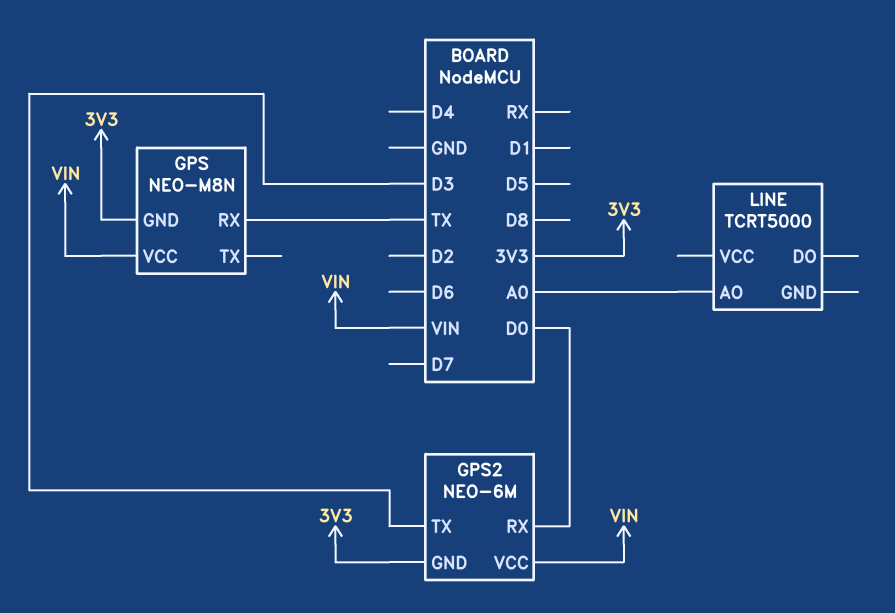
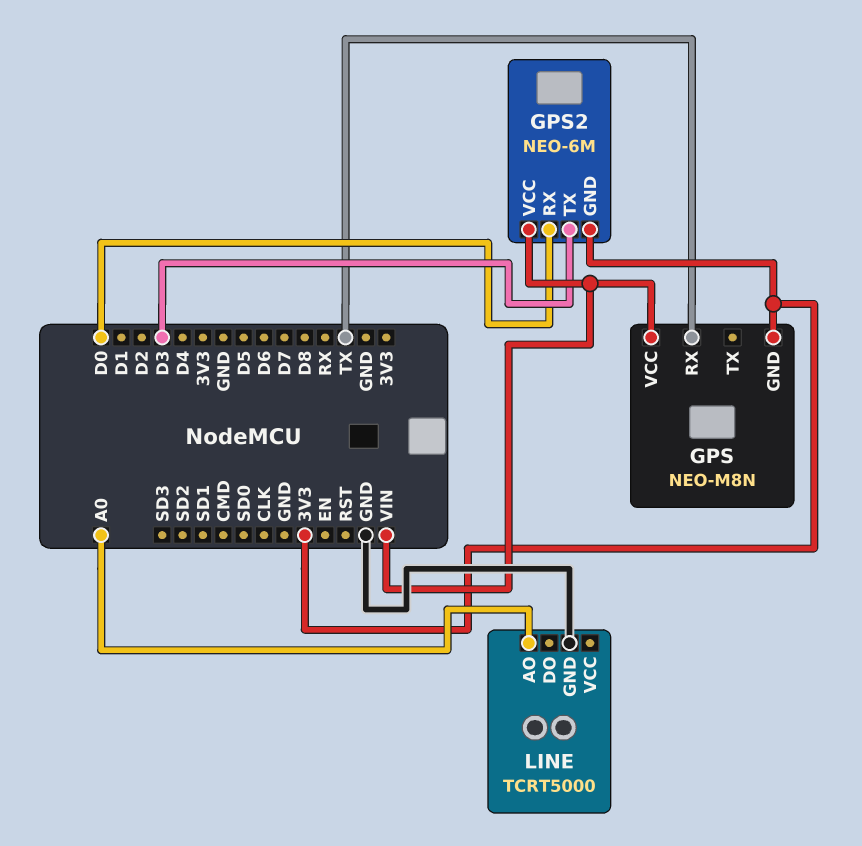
LINE pin GND: none -> GND

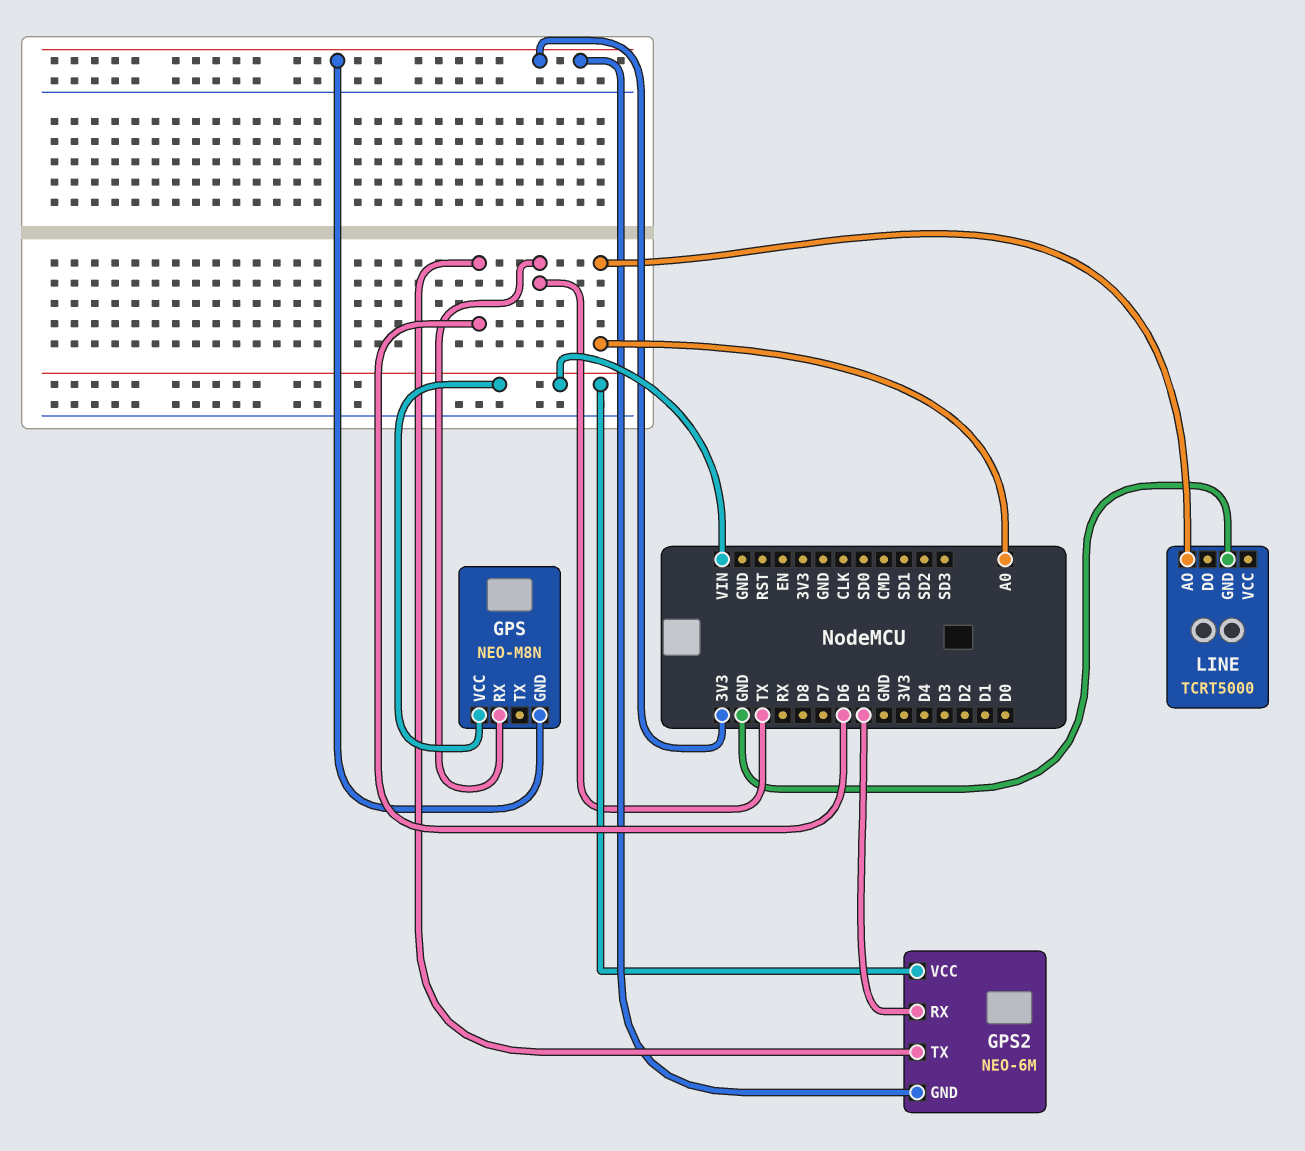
GPS2 pin RX: D0 -> D5
GPS2 pin TX: D3 -> D6

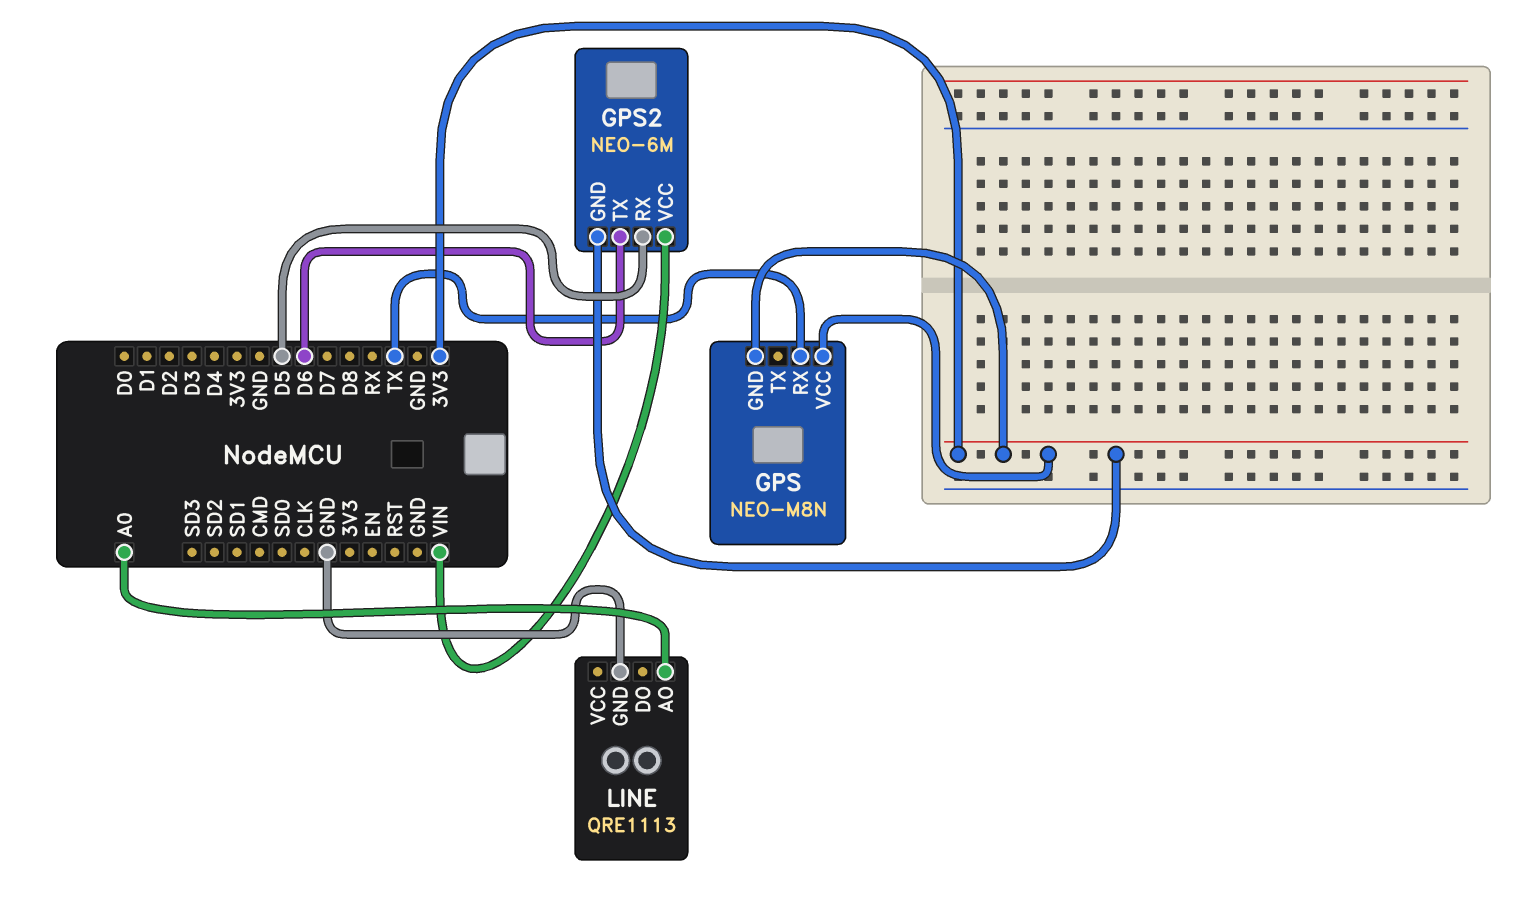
GPS pin VCC: VIN -> 3V3
LINE: TCRT5000 -> QRE1113

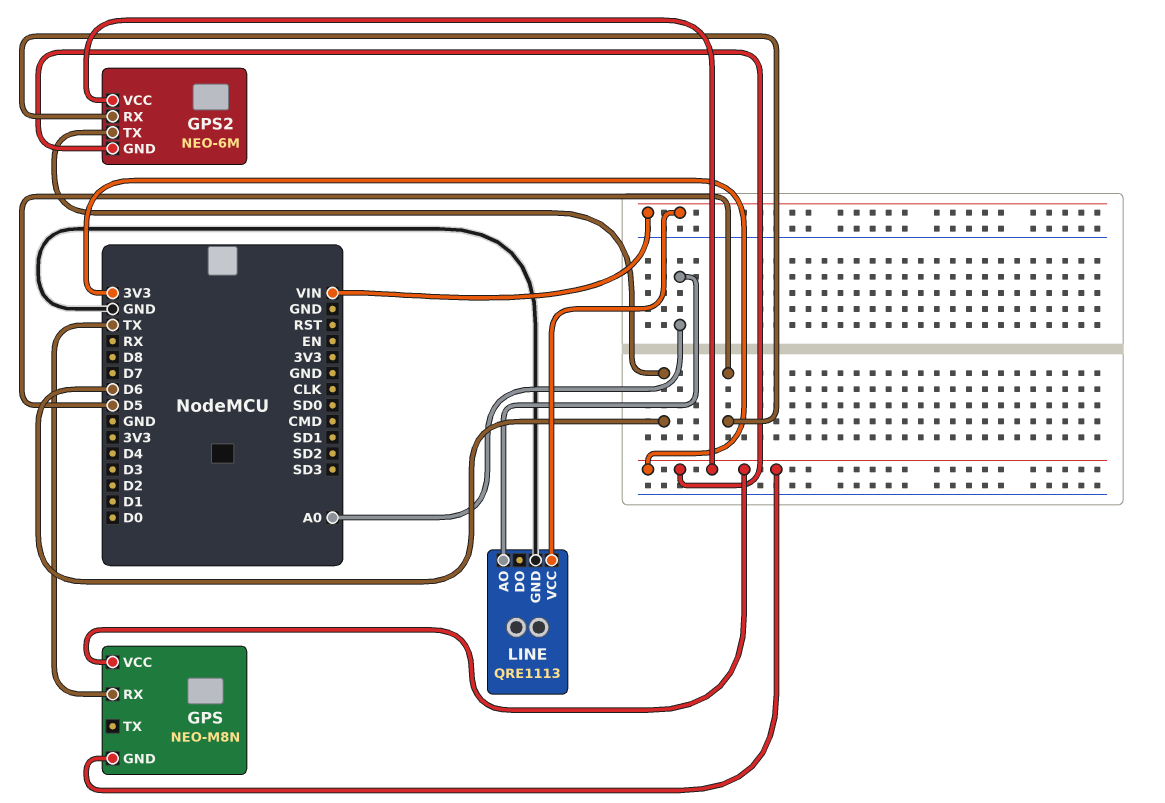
GPS2 pin VCC: VIN -> 3V3
LINE pin VCC: none -> VIN

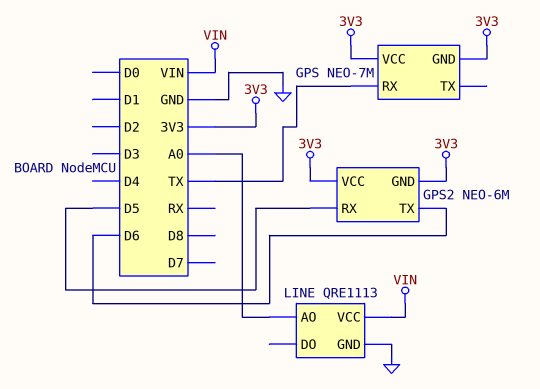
GPS: NEO-M8N -> NEO-7M

